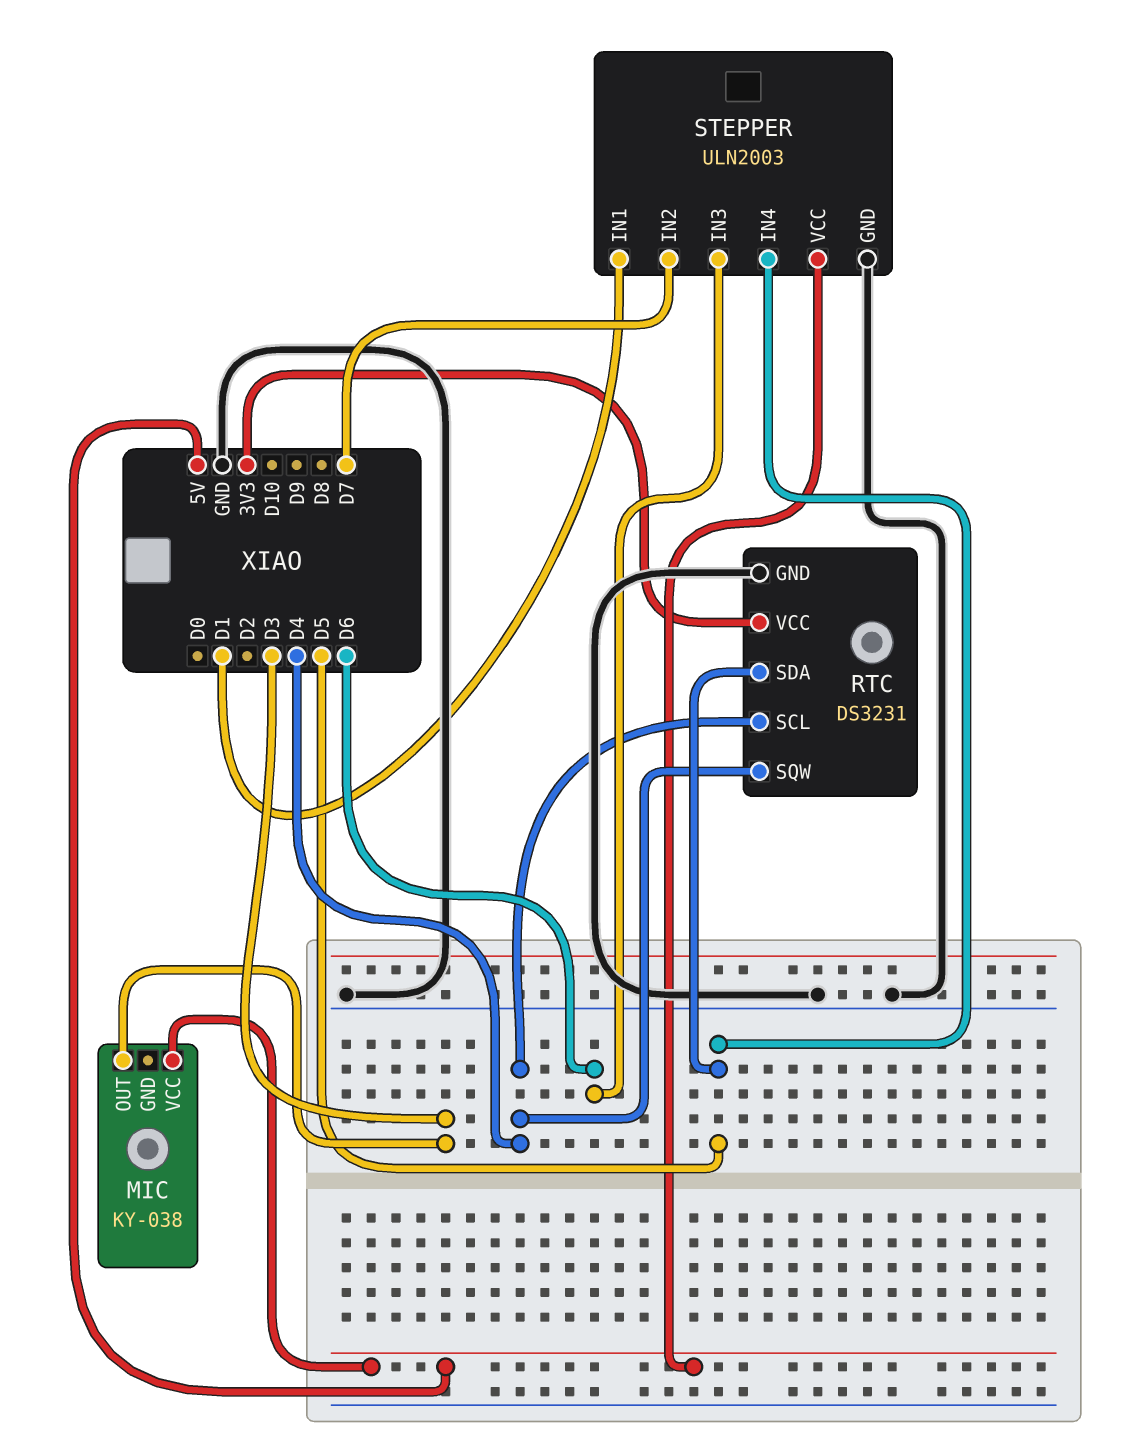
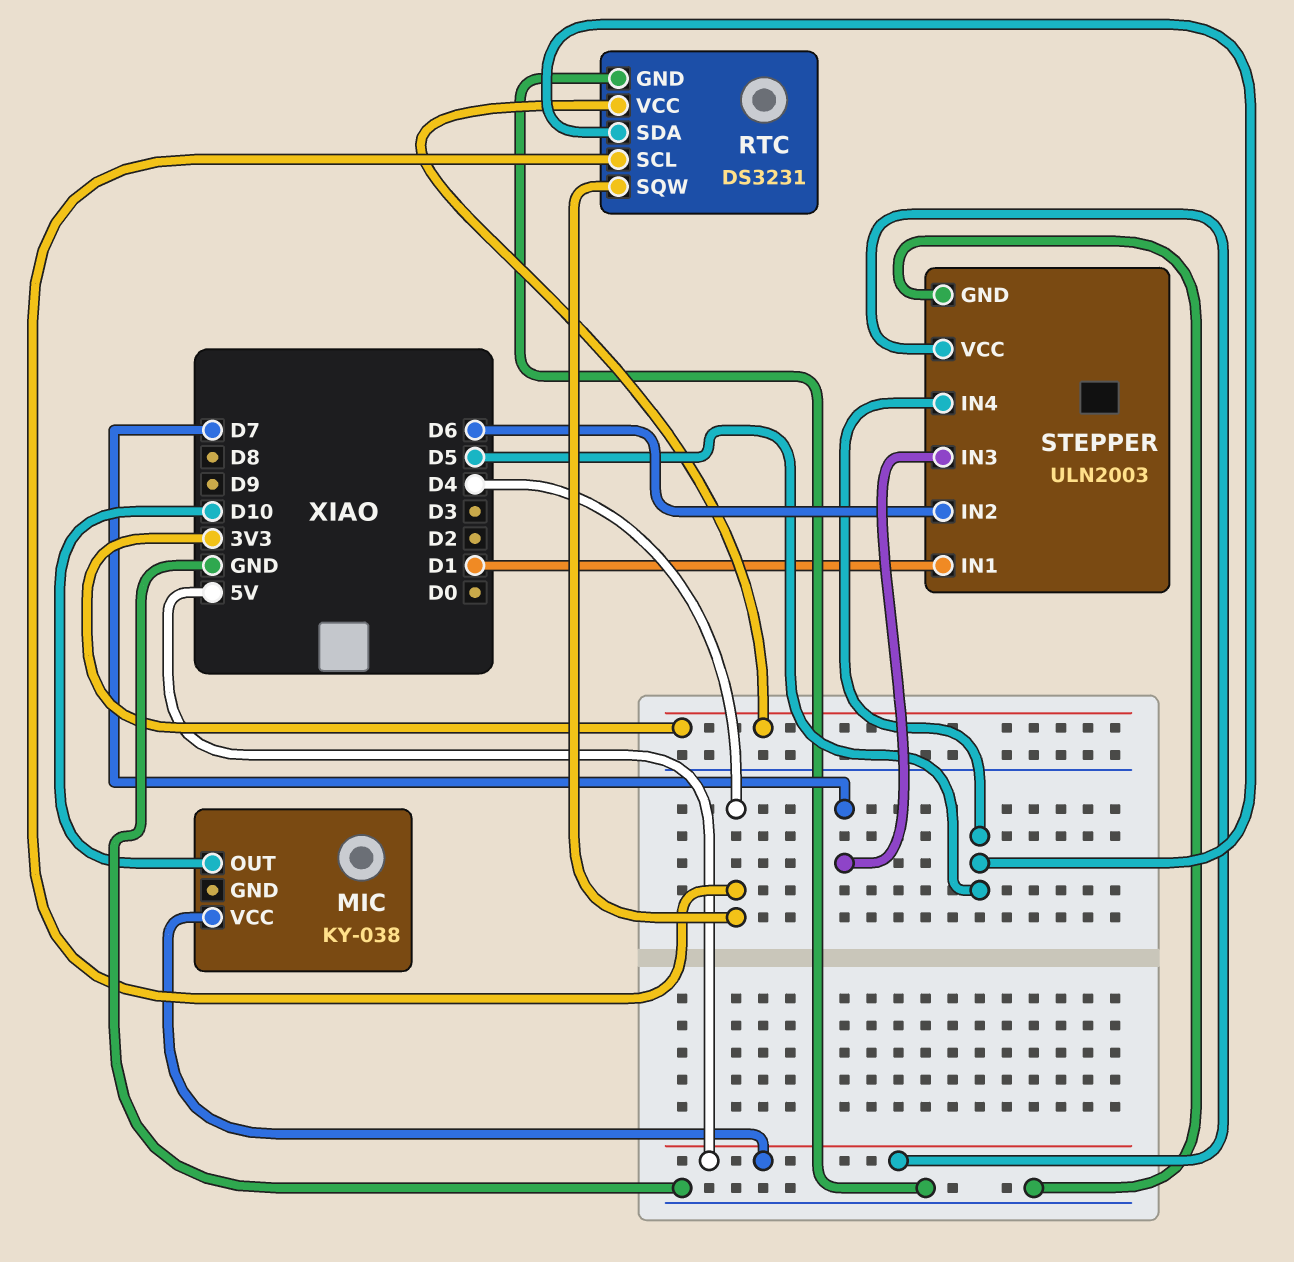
MIC pin OUT: D3 -> D10
STEPPER pin IN2: D7 -> D6
STEPPER pin IN3: D6 -> D7

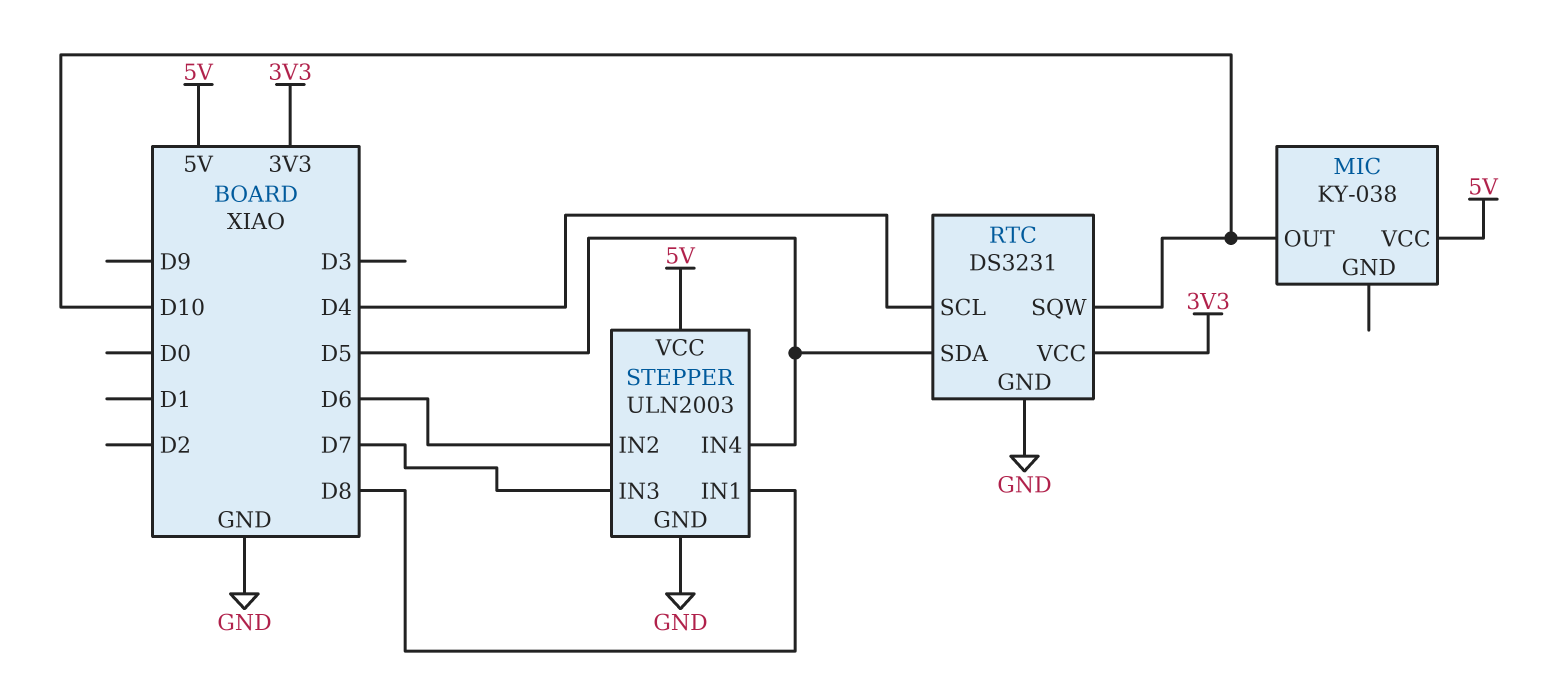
RTC pin SQW: D4 -> D10
STEPPER pin IN1: D1 -> D8

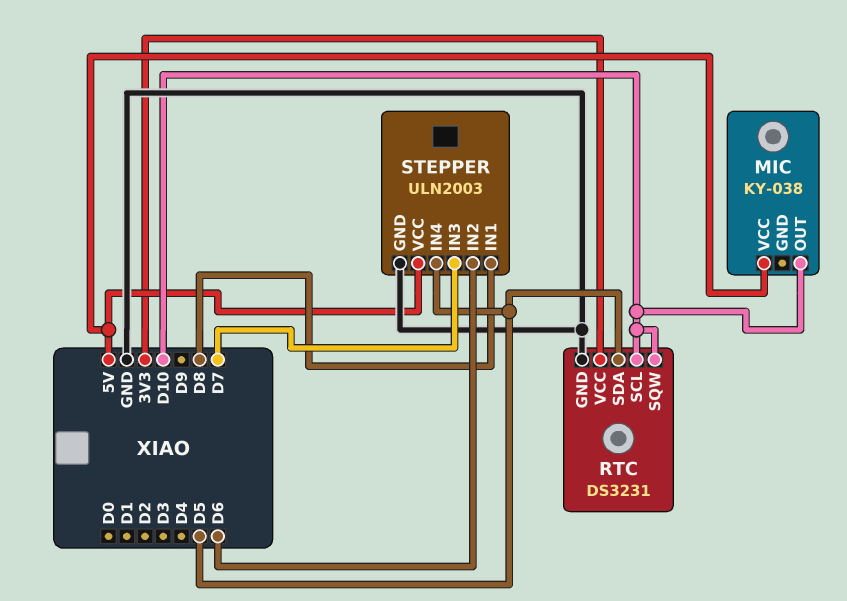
RTC pin SCL: D4 -> D10

